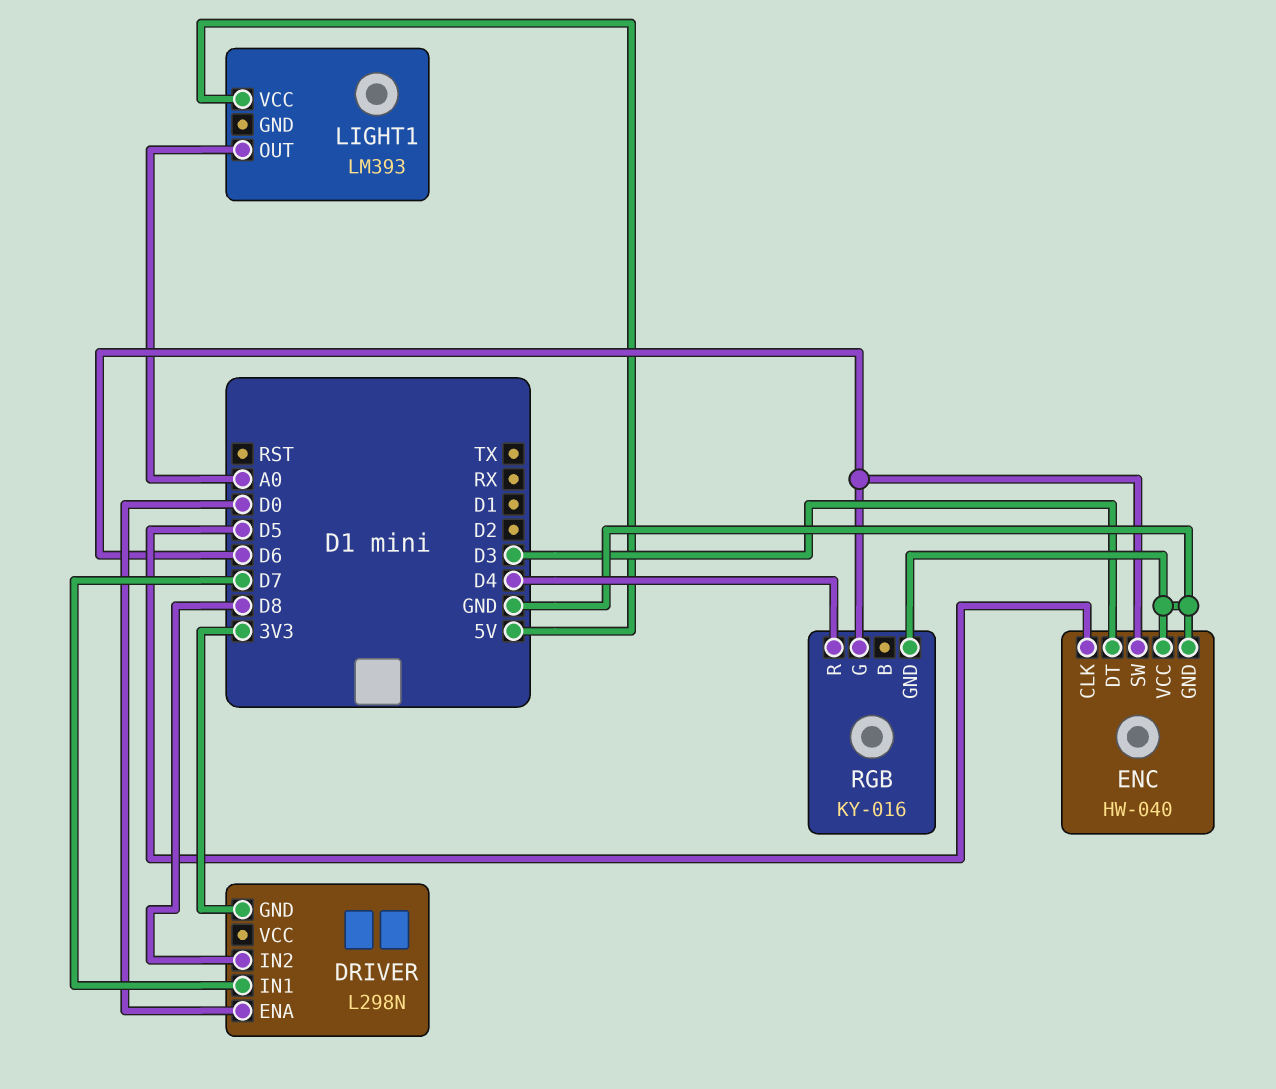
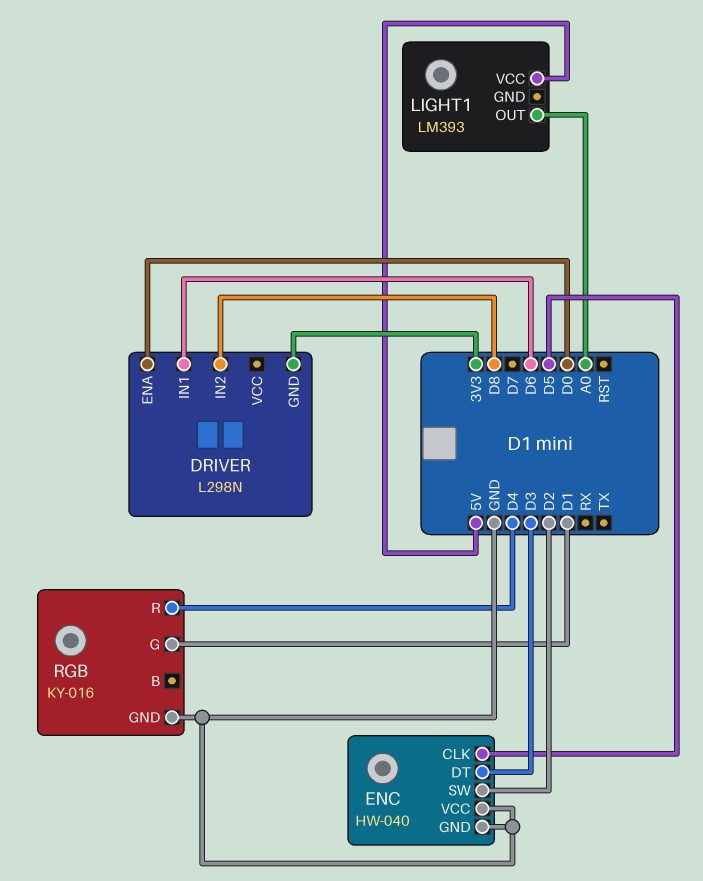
DRIVER pin IN1: D7 -> D6
ENC pin SW: D6 -> D2
RGB pin G: D6 -> D1

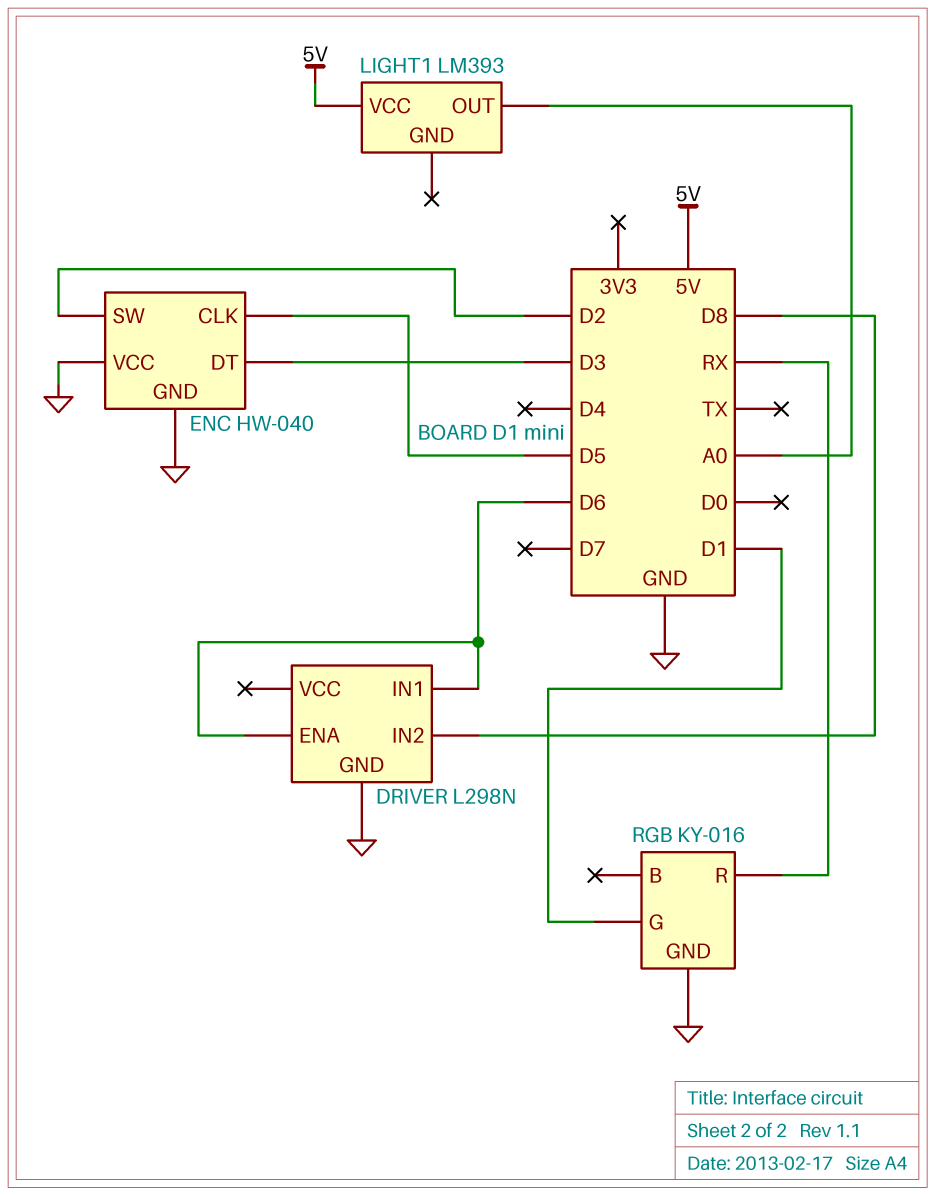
DRIVER pin ENA: D0 -> D6
DRIVER pin GND: 3V3 -> GND
RGB pin R: D4 -> RX

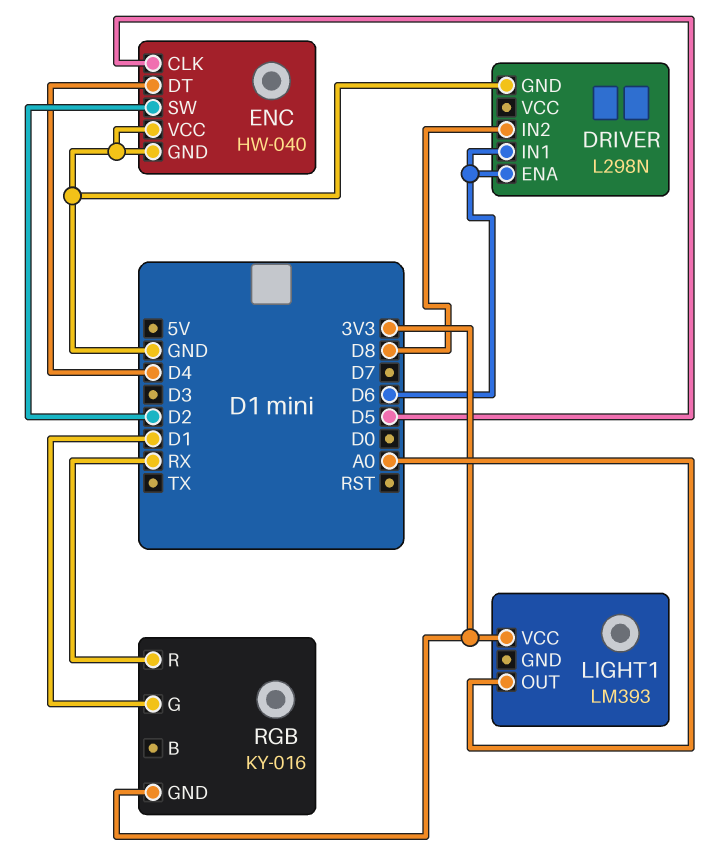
ENC pin DT: D3 -> D4
LIGHT1 pin VCC: 5V -> 3V3
RGB pin GND: GND -> 3V3

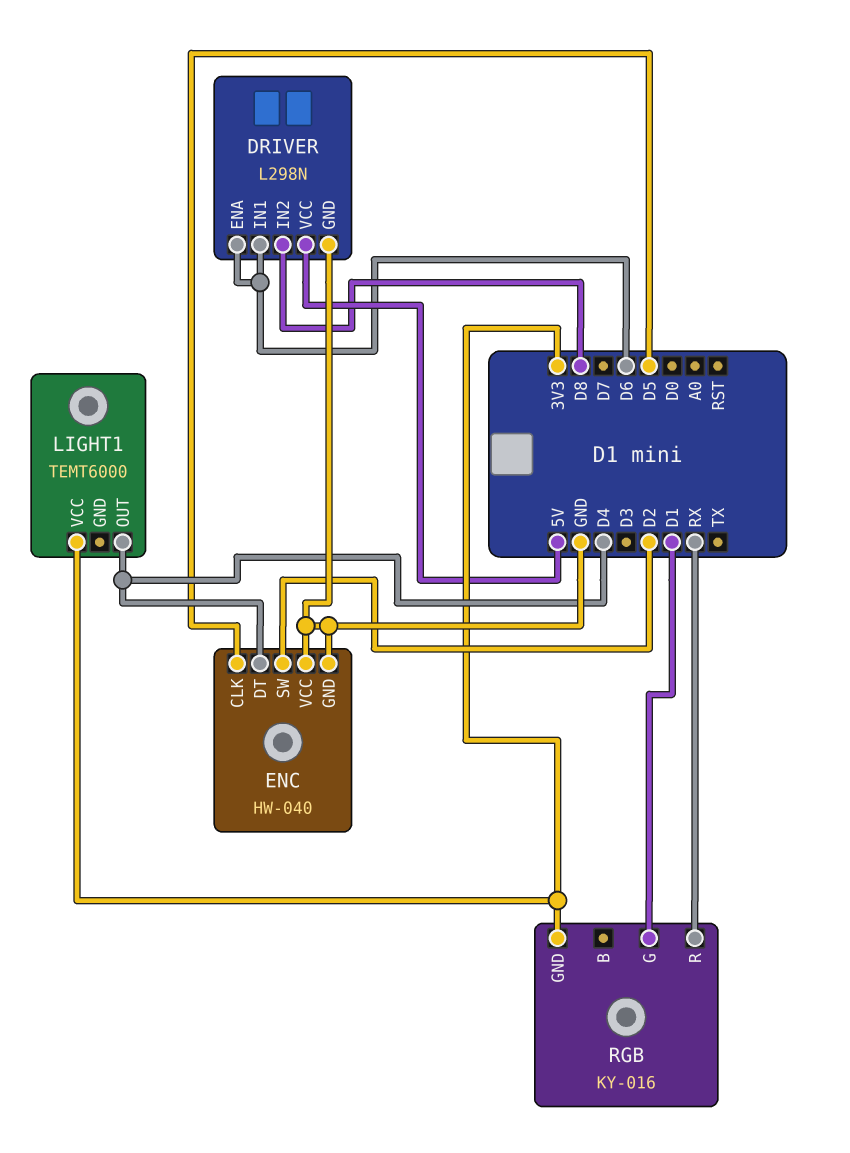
DRIVER pin VCC: none -> 5V
LIGHT1: LM393 -> TEMT6000
LIGHT1 pin OUT: A0 -> D4

